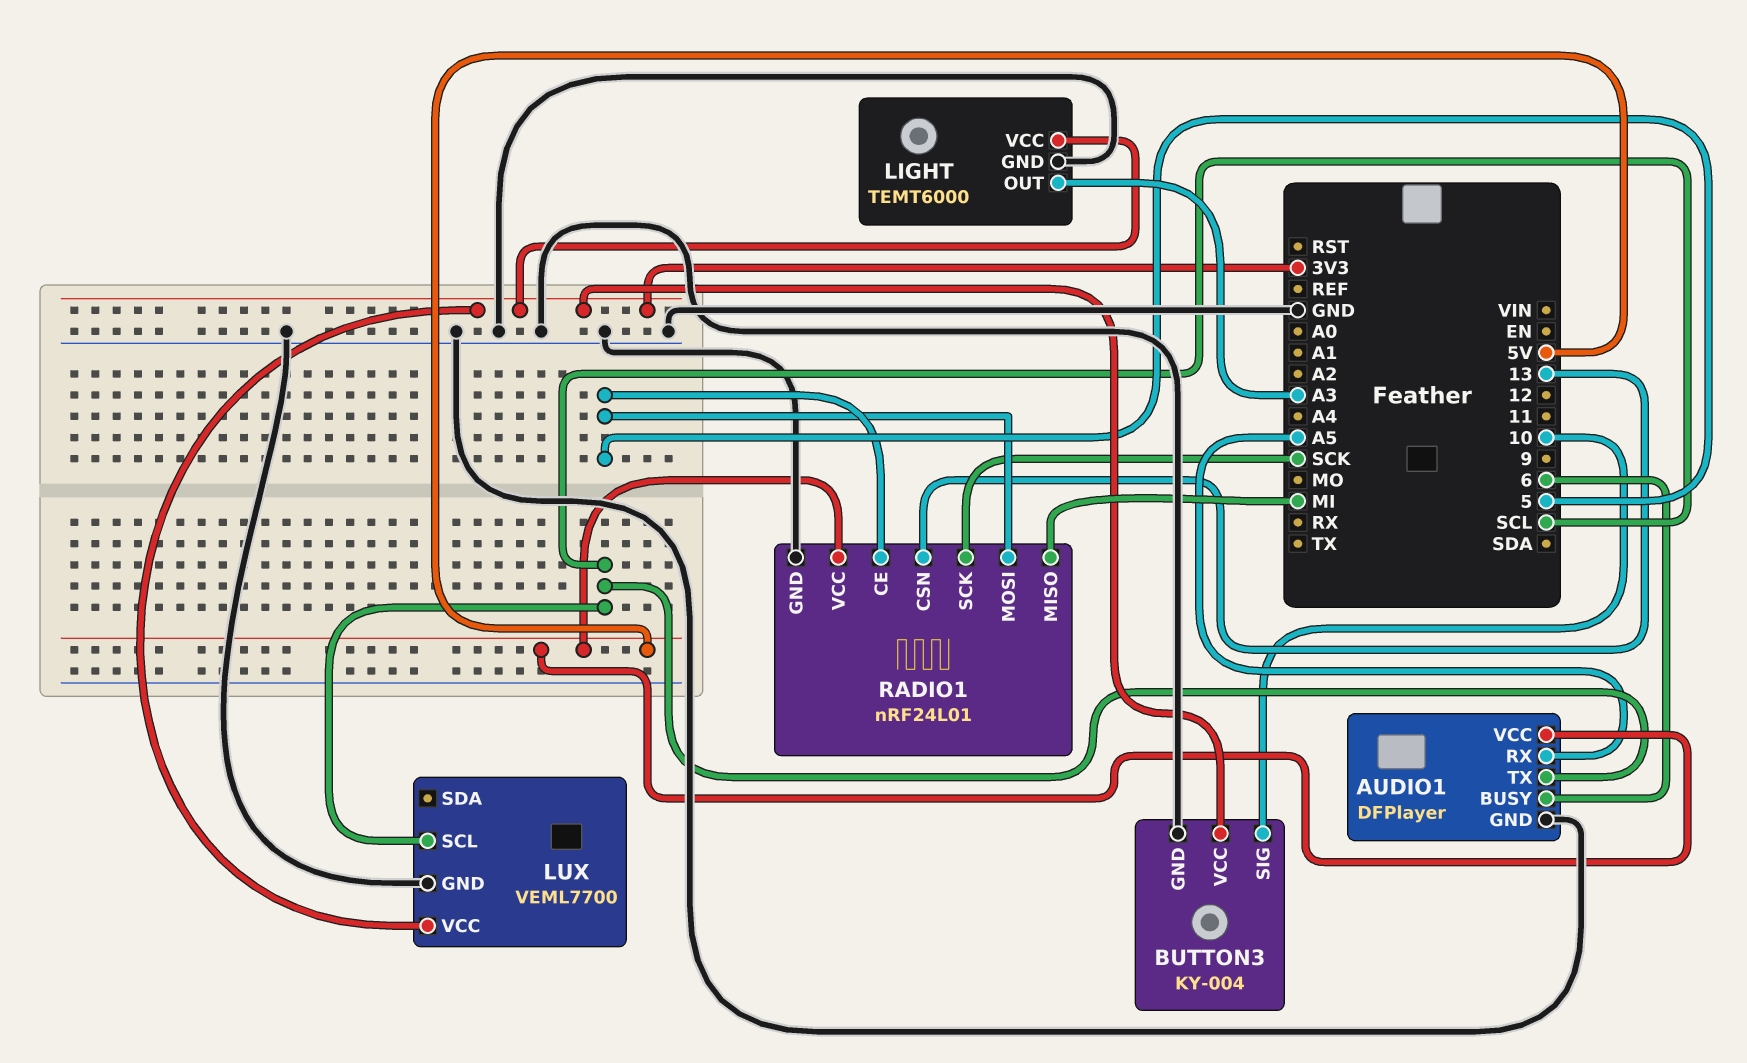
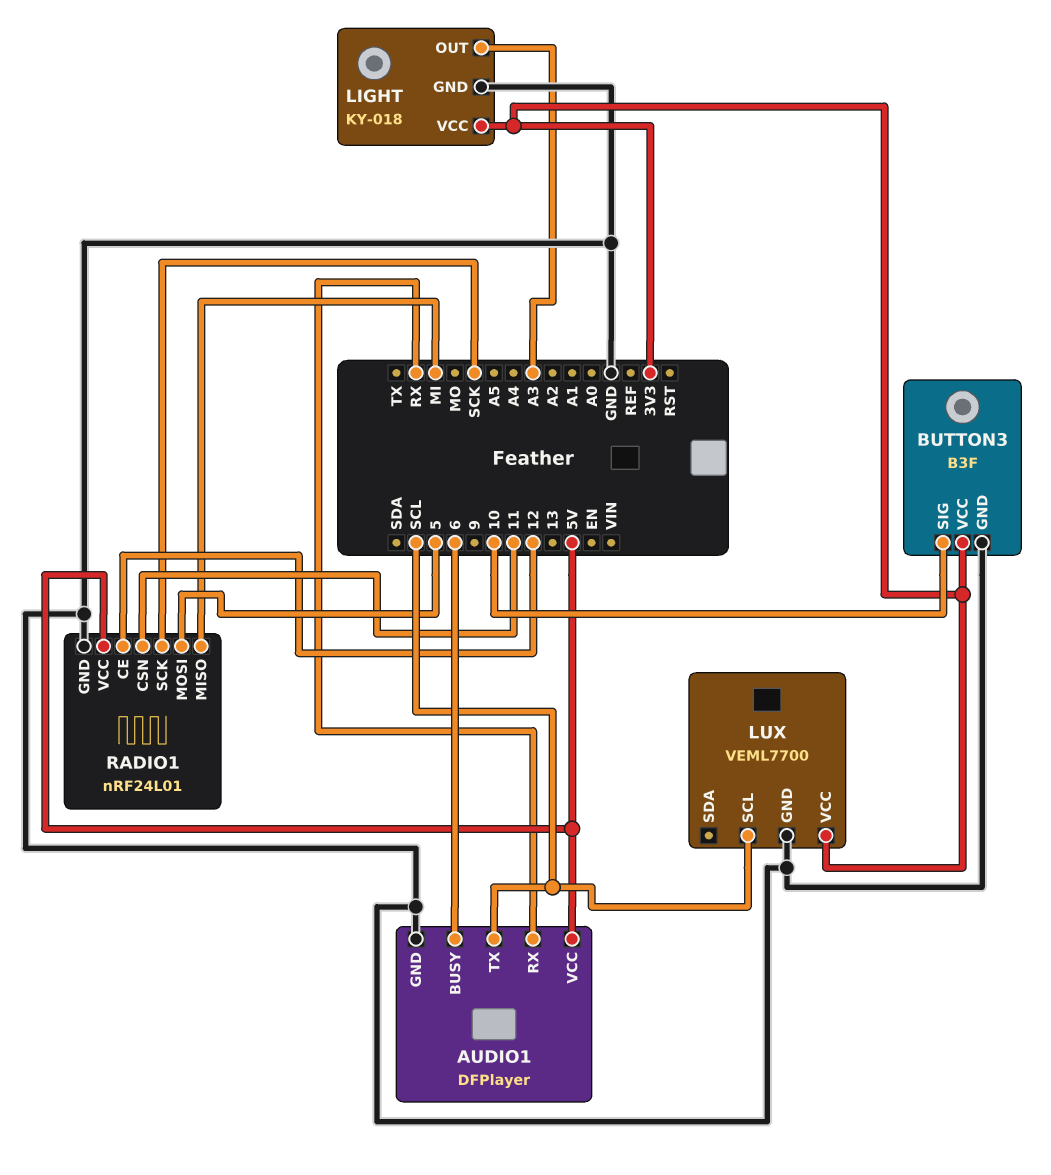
AUDIO1 pin RX: A5 -> RX
BUTTON3: KY-004 -> B3F
LIGHT: TEMT6000 -> KY-018
RADIO1 pin CE: 5 -> 12
RADIO1 pin CSN: 13 -> 11

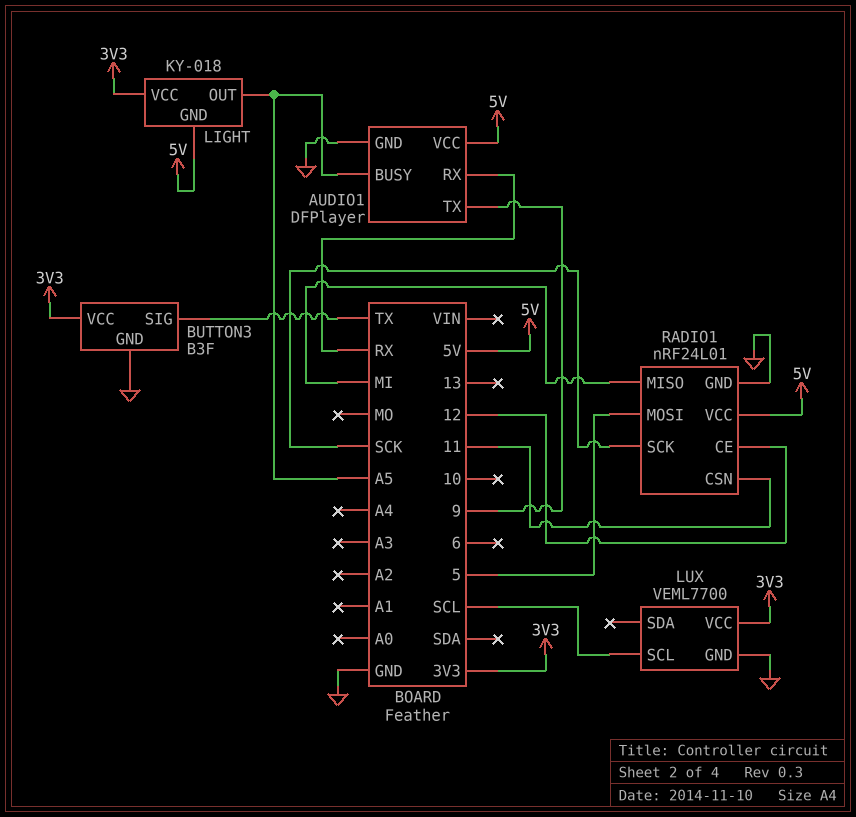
AUDIO1 pin BUSY: 6 -> A5
AUDIO1 pin TX: SCL -> 9
BUTTON3 pin SIG: 10 -> TX
LIGHT pin GND: GND -> 5V
LIGHT pin OUT: A3 -> A5

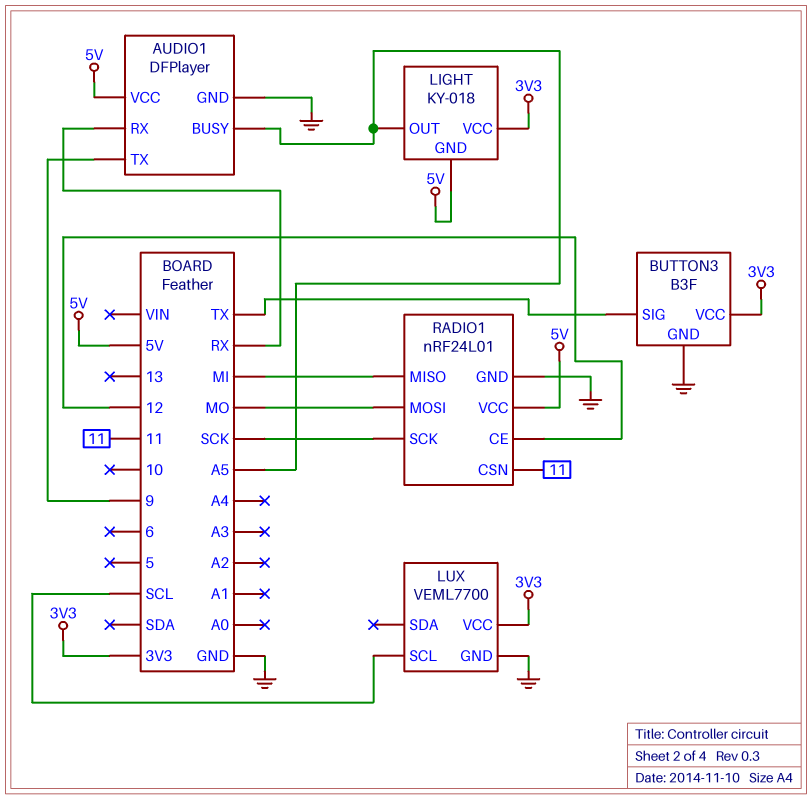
RADIO1 pin MOSI: 5 -> MO

